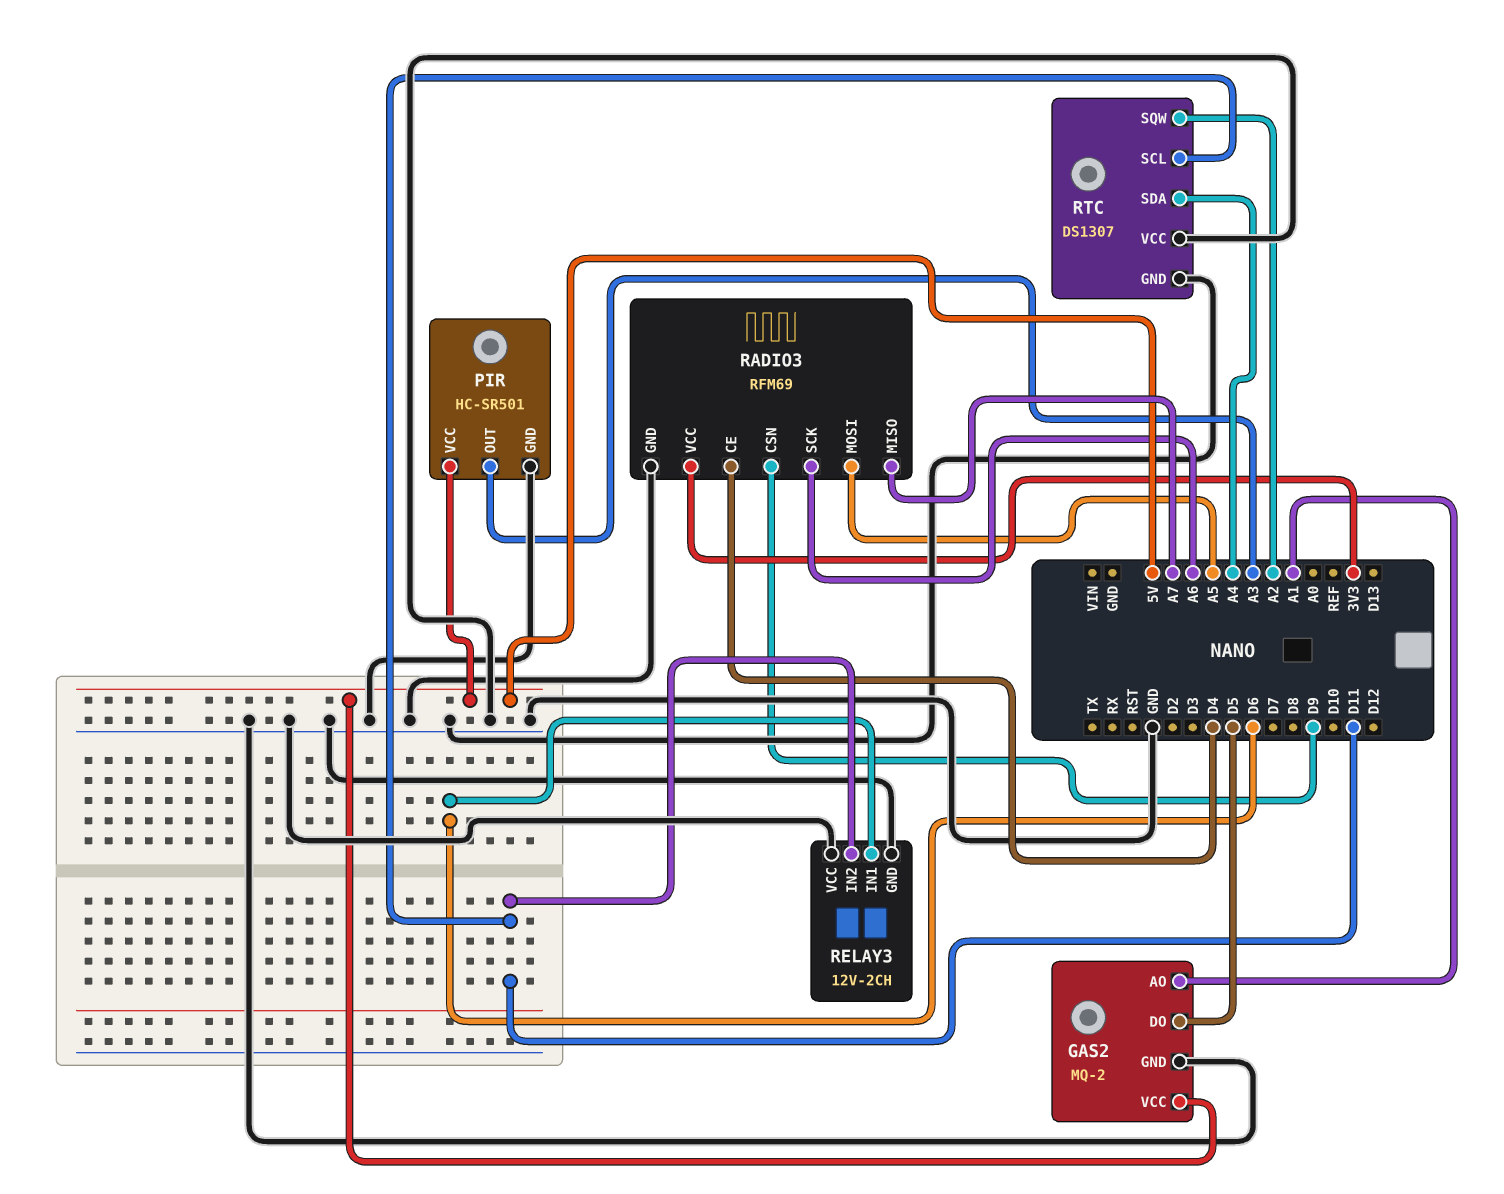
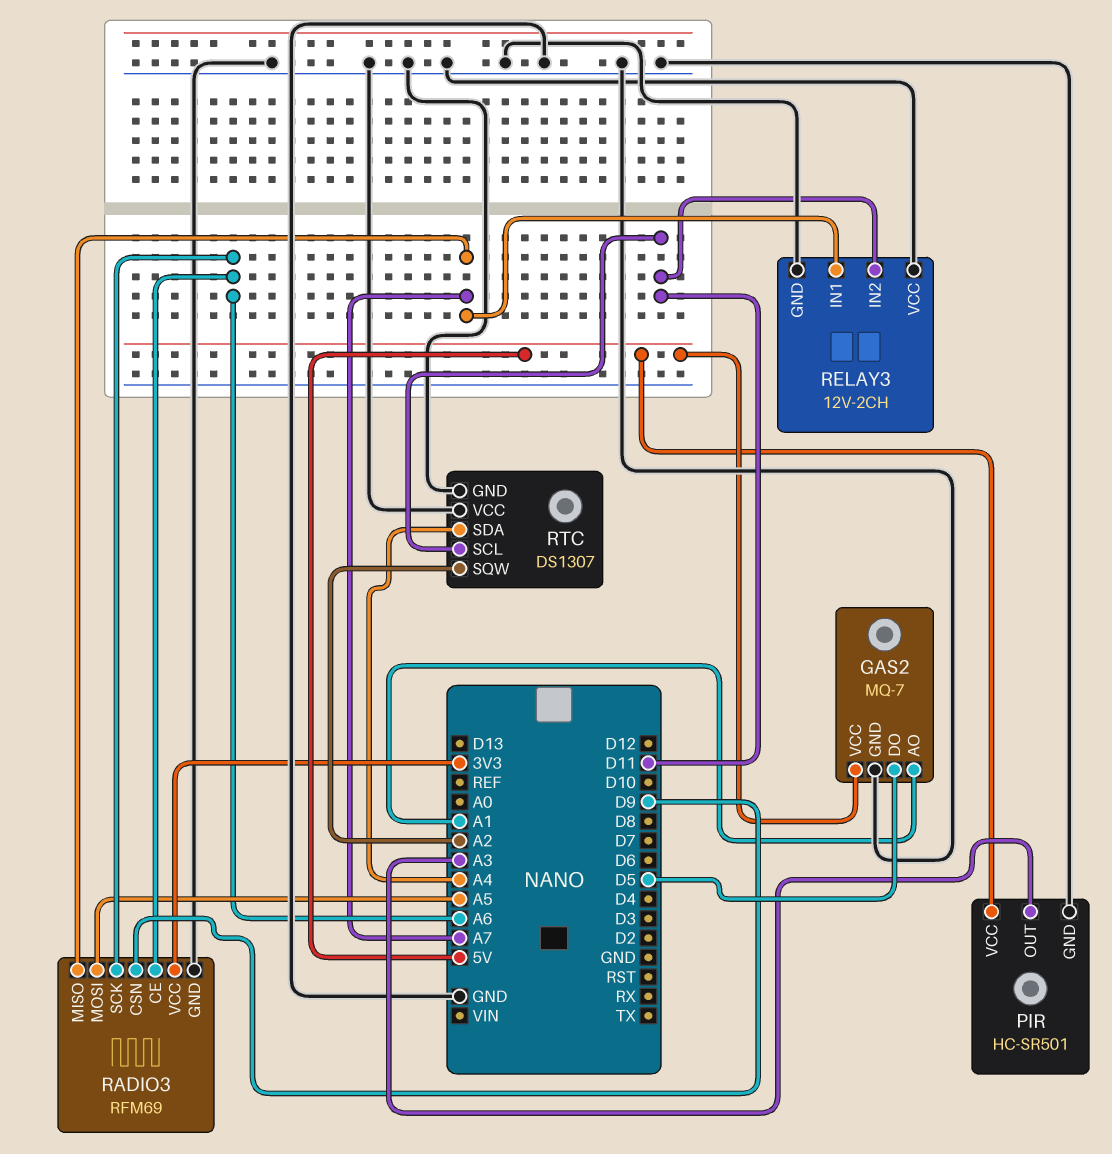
GAS2: MQ-2 -> MQ-7
RADIO3 pin CE: D4 -> A6
RELAY3 pin IN1: D6 -> A7

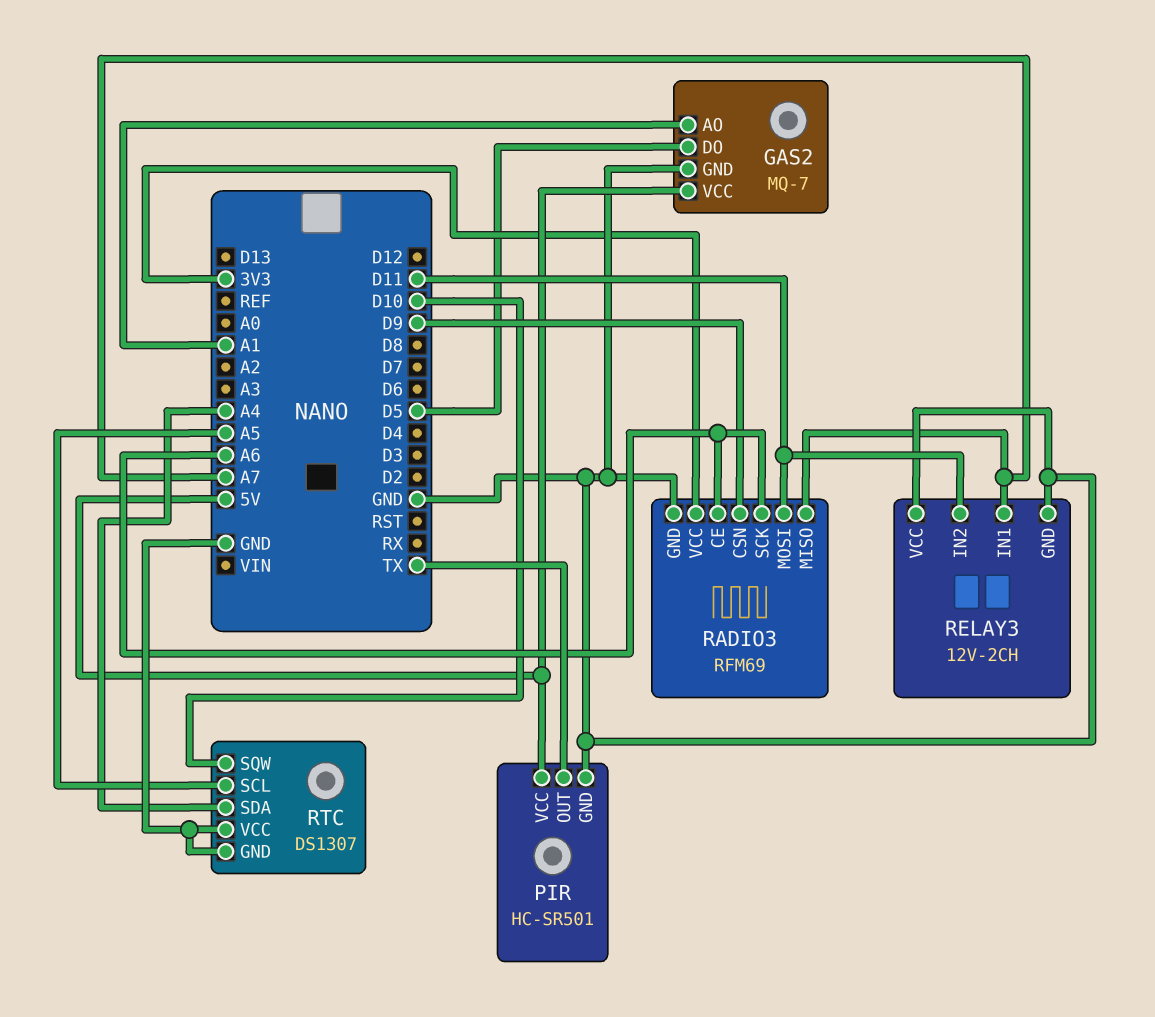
PIR pin OUT: A3 -> TX
RADIO3 pin MOSI: A5 -> D11
RTC pin SCL: D11 -> A5
RTC pin SQW: A2 -> D10

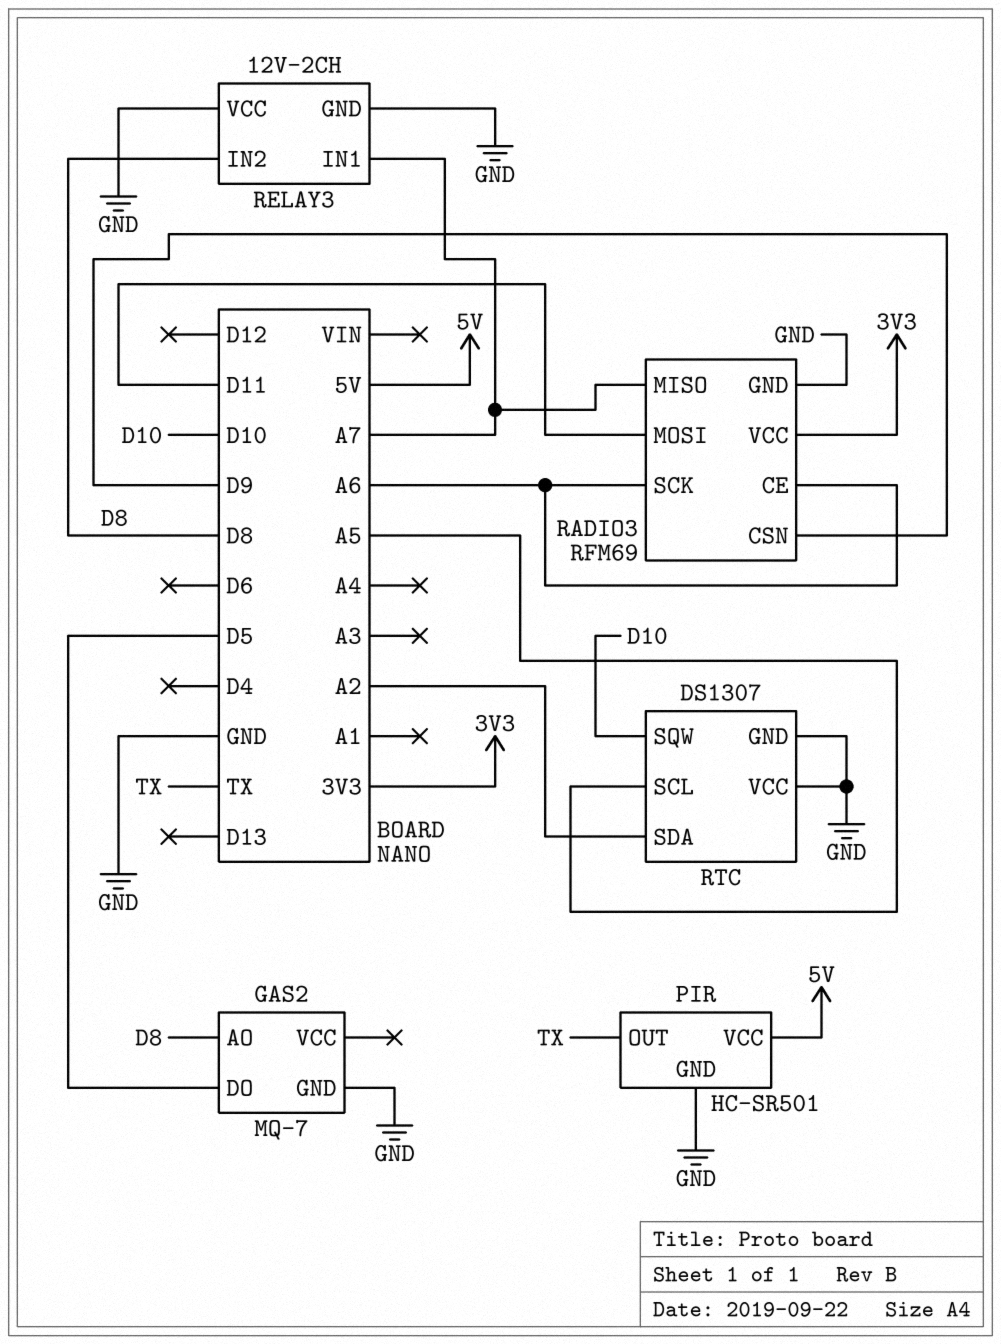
GAS2 pin AO: A1 -> D8
GAS2 pin VCC: 5V -> none
RELAY3 pin IN2: D11 -> D8
RTC pin SDA: A4 -> A2

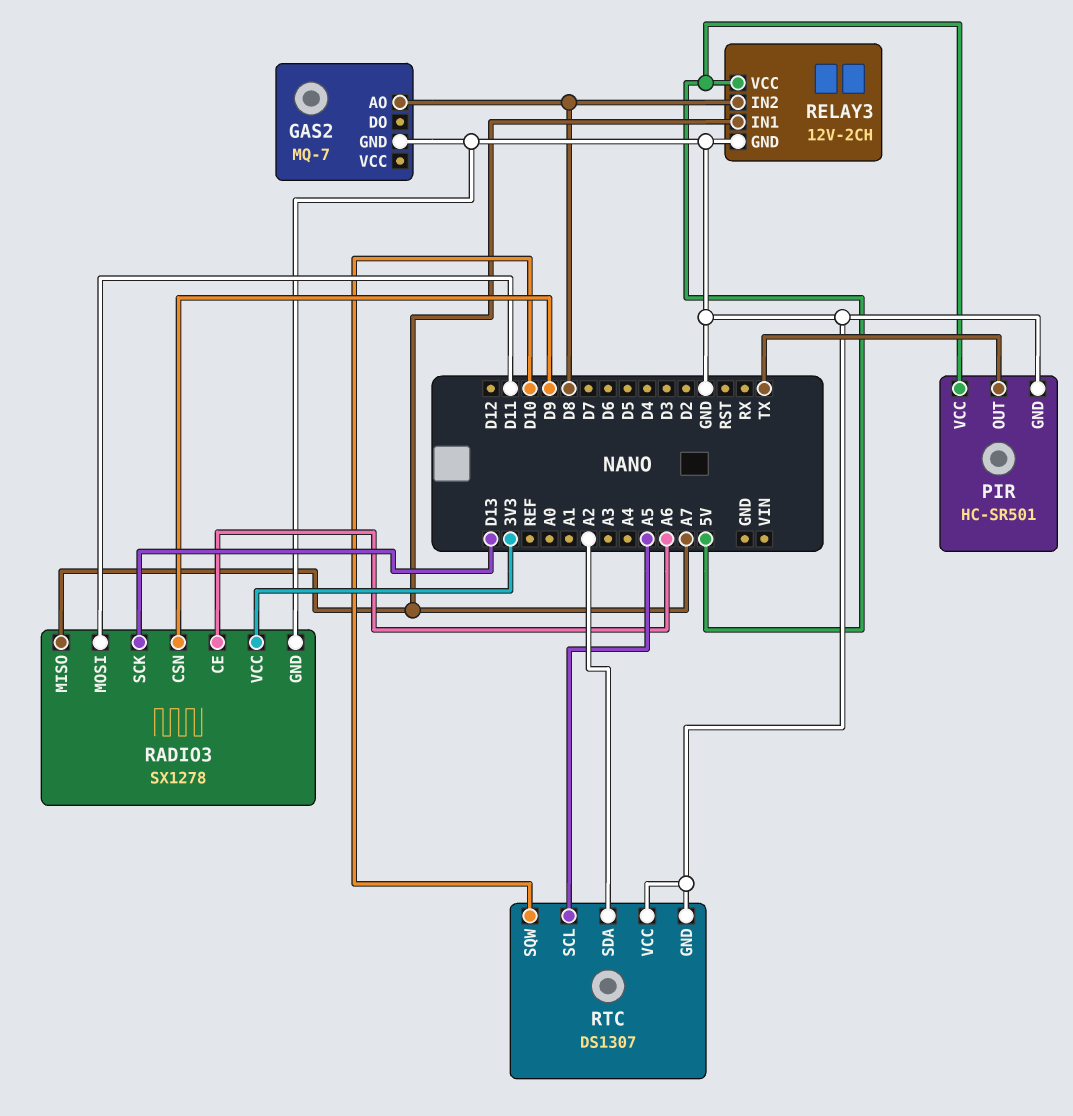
GAS2 pin DO: D5 -> none
RADIO3: RFM69 -> SX1278
RADIO3 pin SCK: A6 -> D13
RELAY3 pin VCC: GND -> 5V

